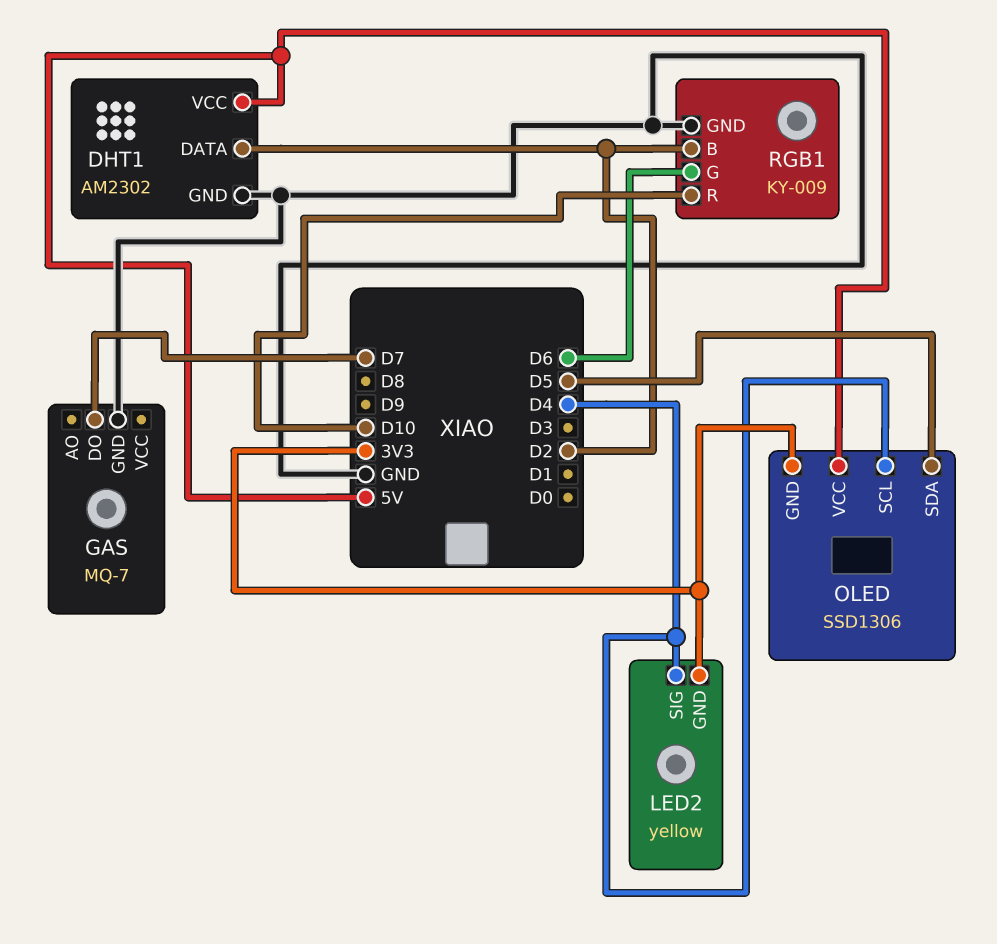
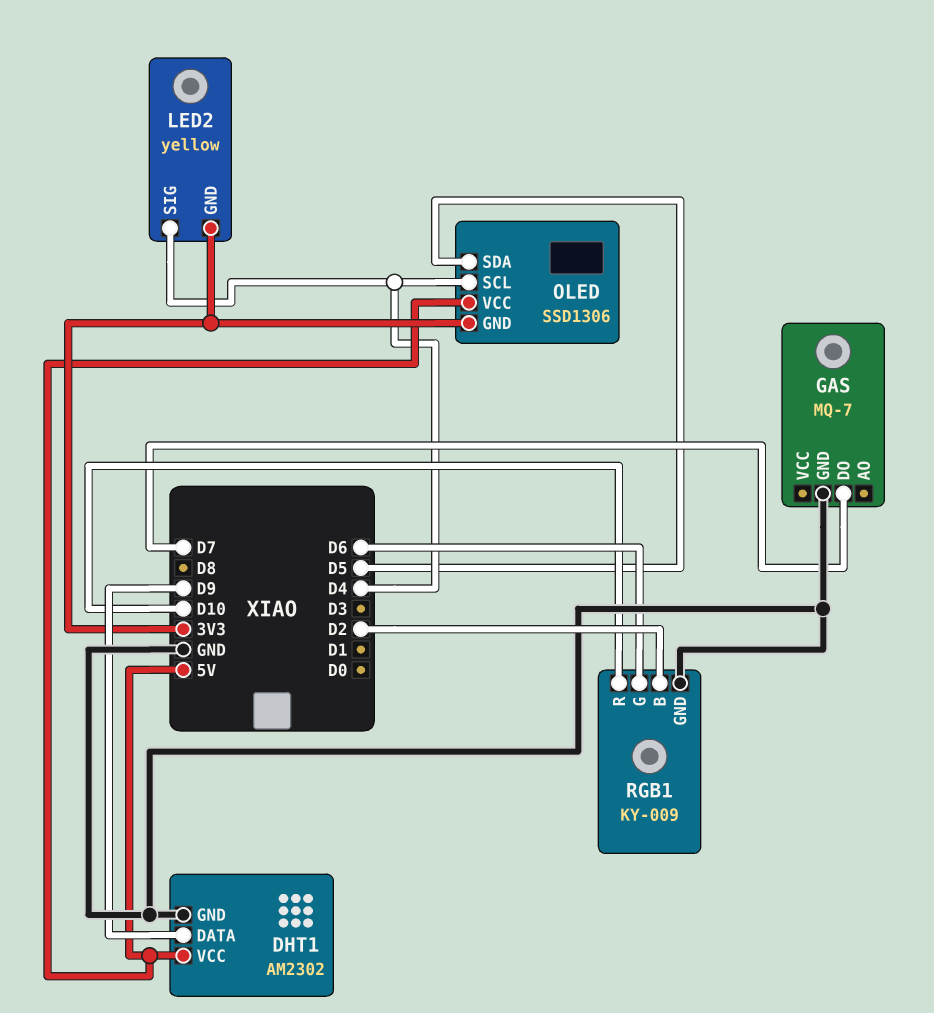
DHT1 pin DATA: D2 -> D9

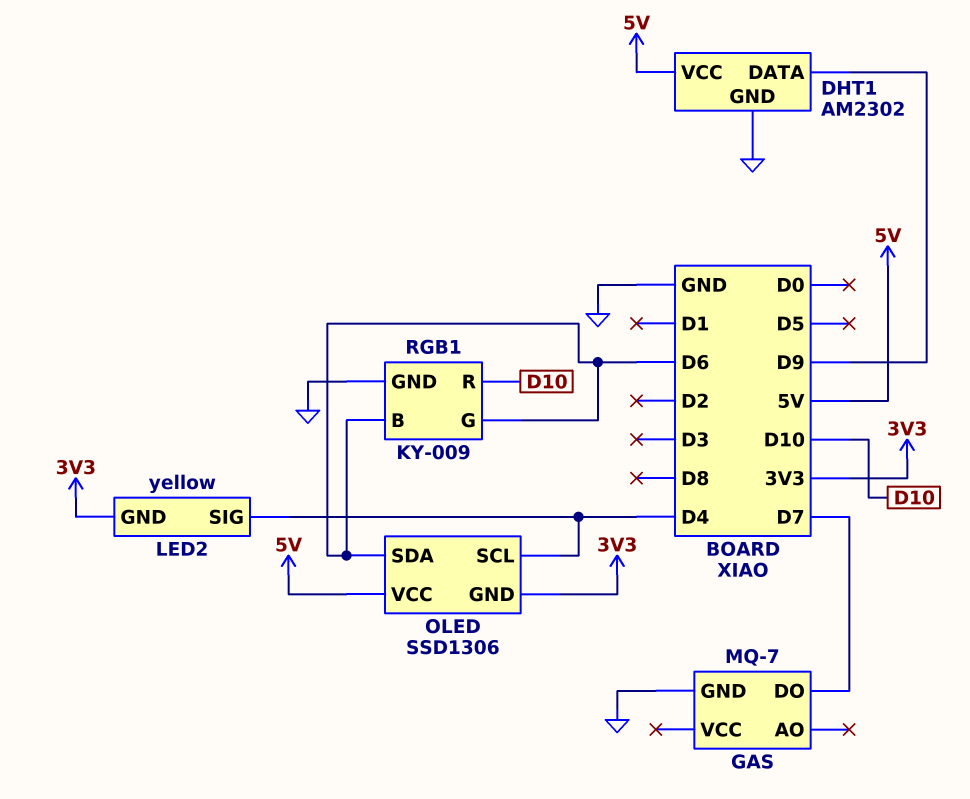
OLED pin SDA: D5 -> D6
RGB1 pin B: D2 -> D6

